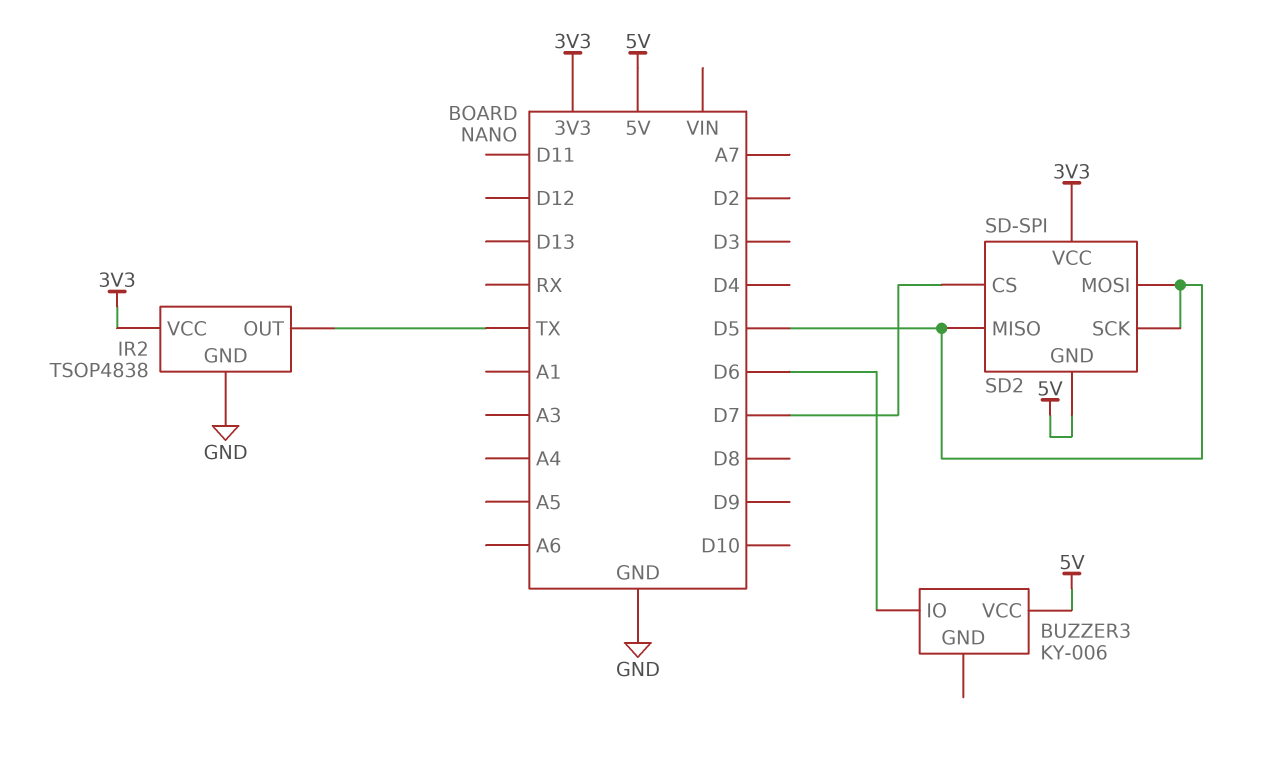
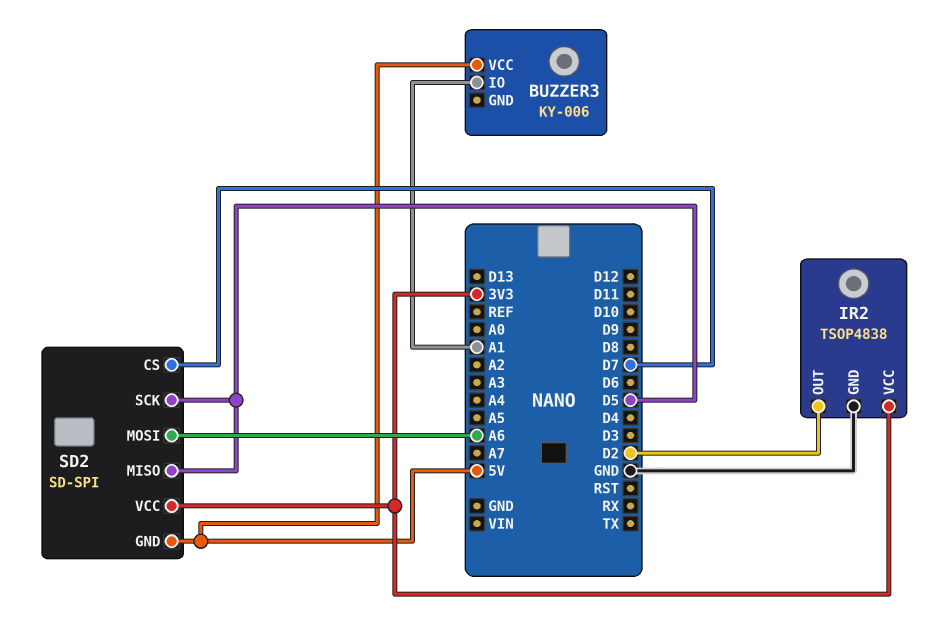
BUZZER3 pin IO: D6 -> A1
IR2 pin OUT: TX -> D2
SD2 pin MOSI: D5 -> A6

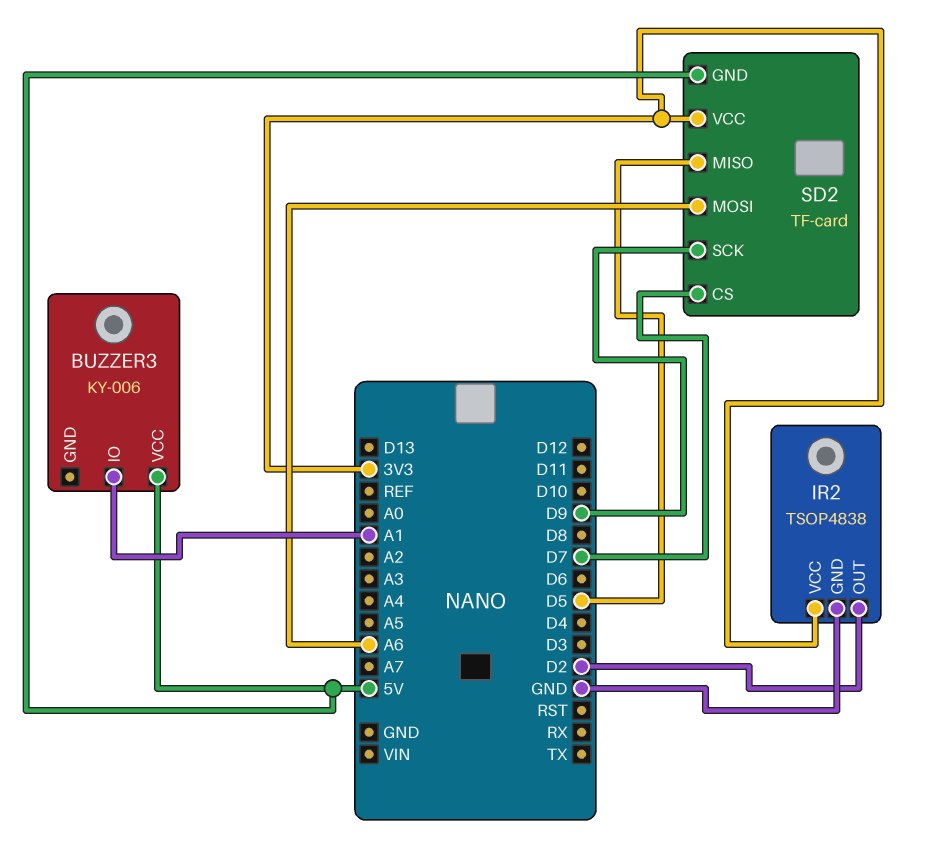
SD2: SD-SPI -> TF-card
SD2 pin SCK: D5 -> D9

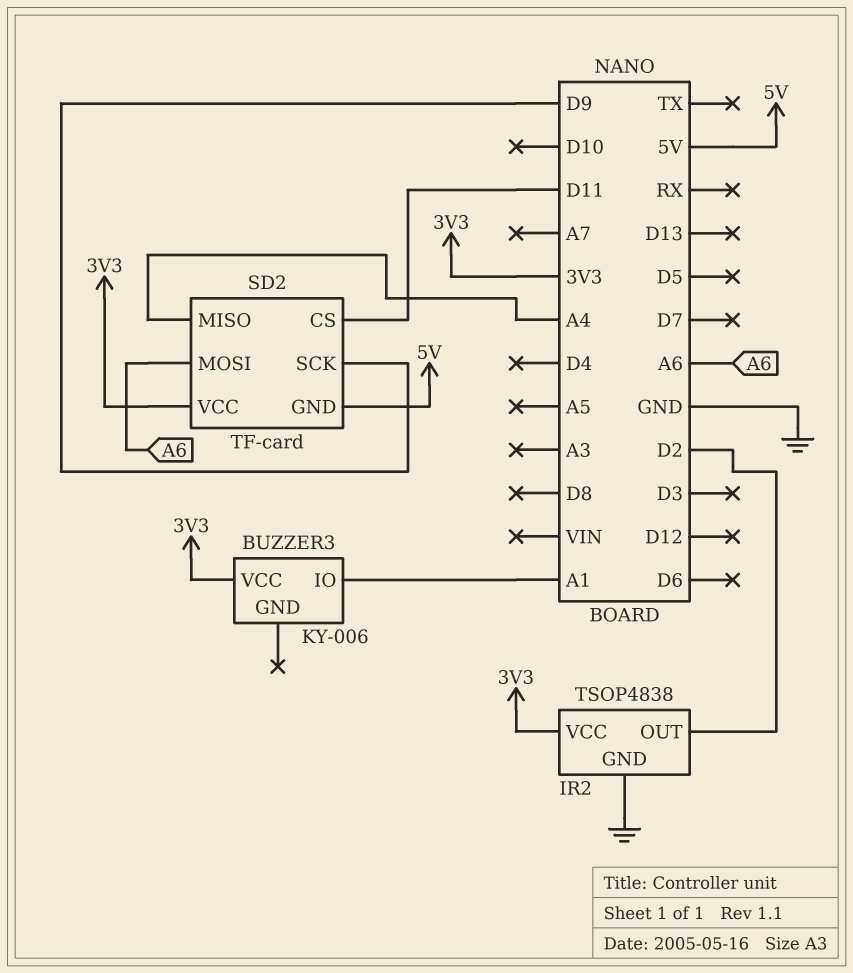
BUZZER3 pin VCC: 5V -> 3V3
SD2 pin CS: D7 -> D11
SD2 pin MISO: D5 -> A4

